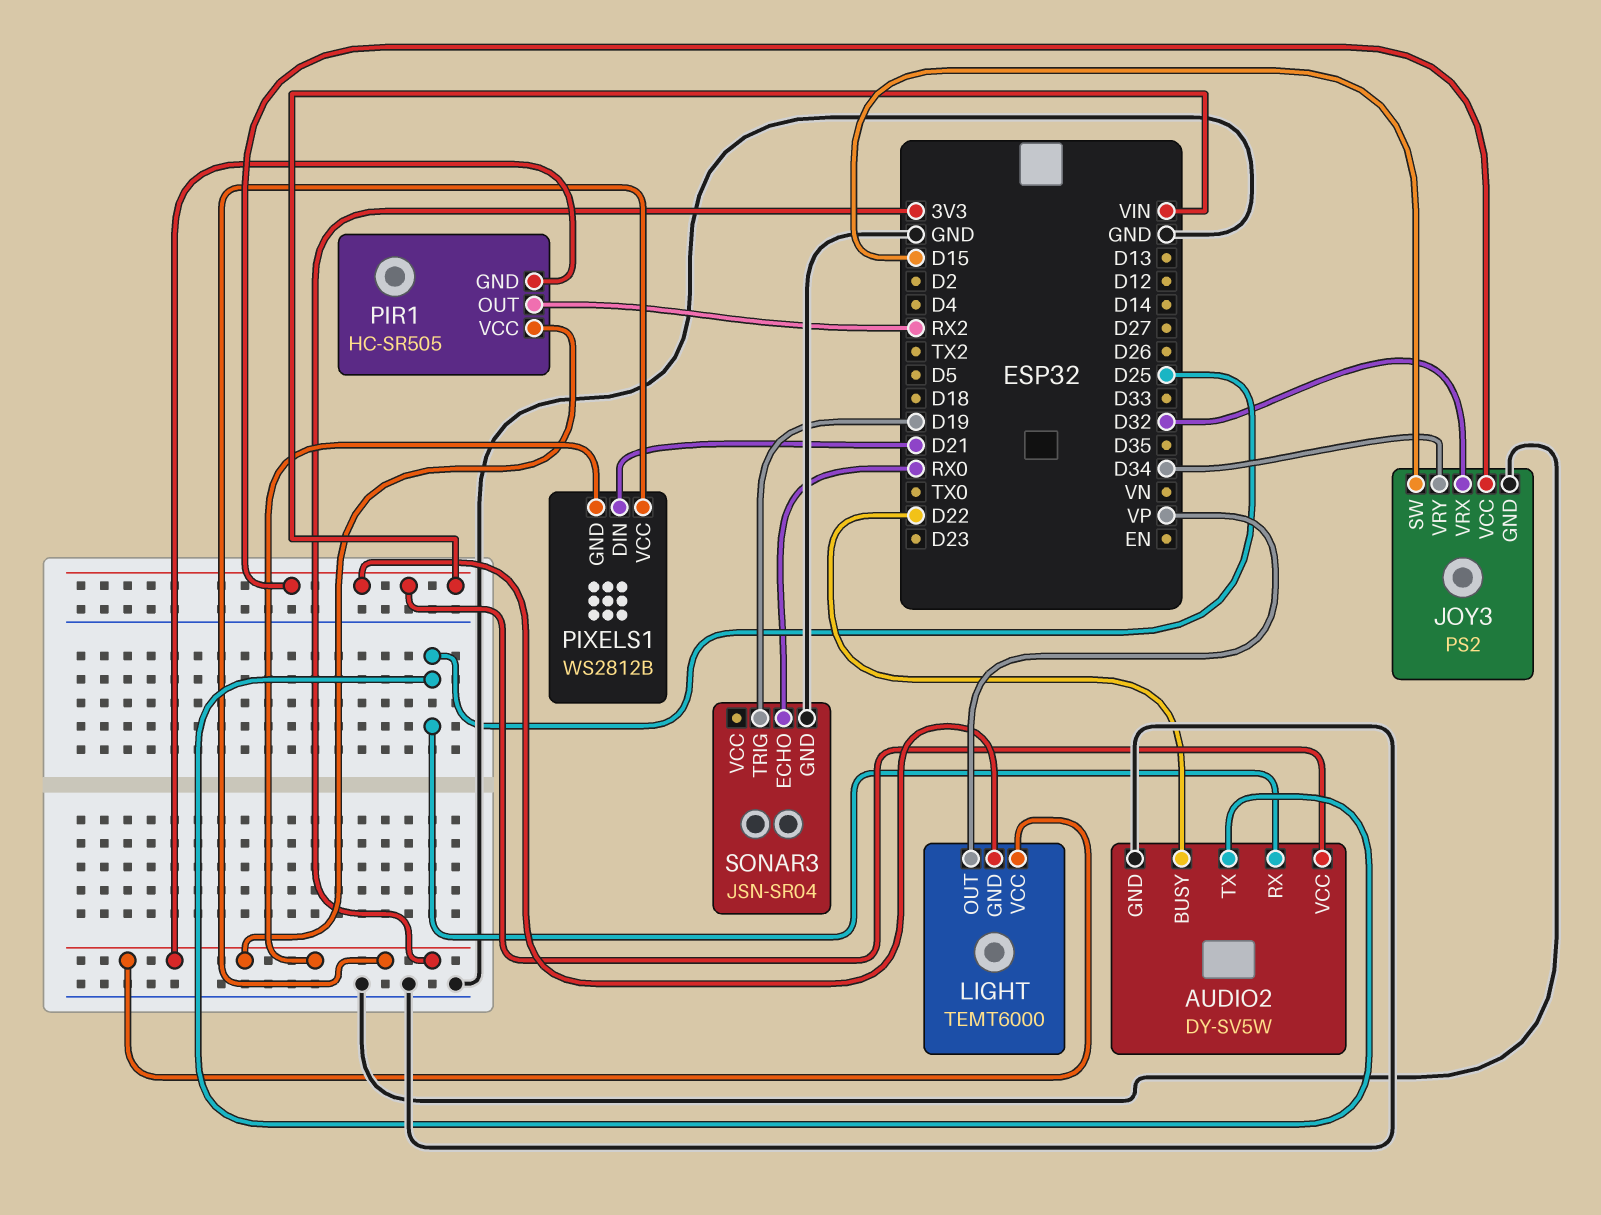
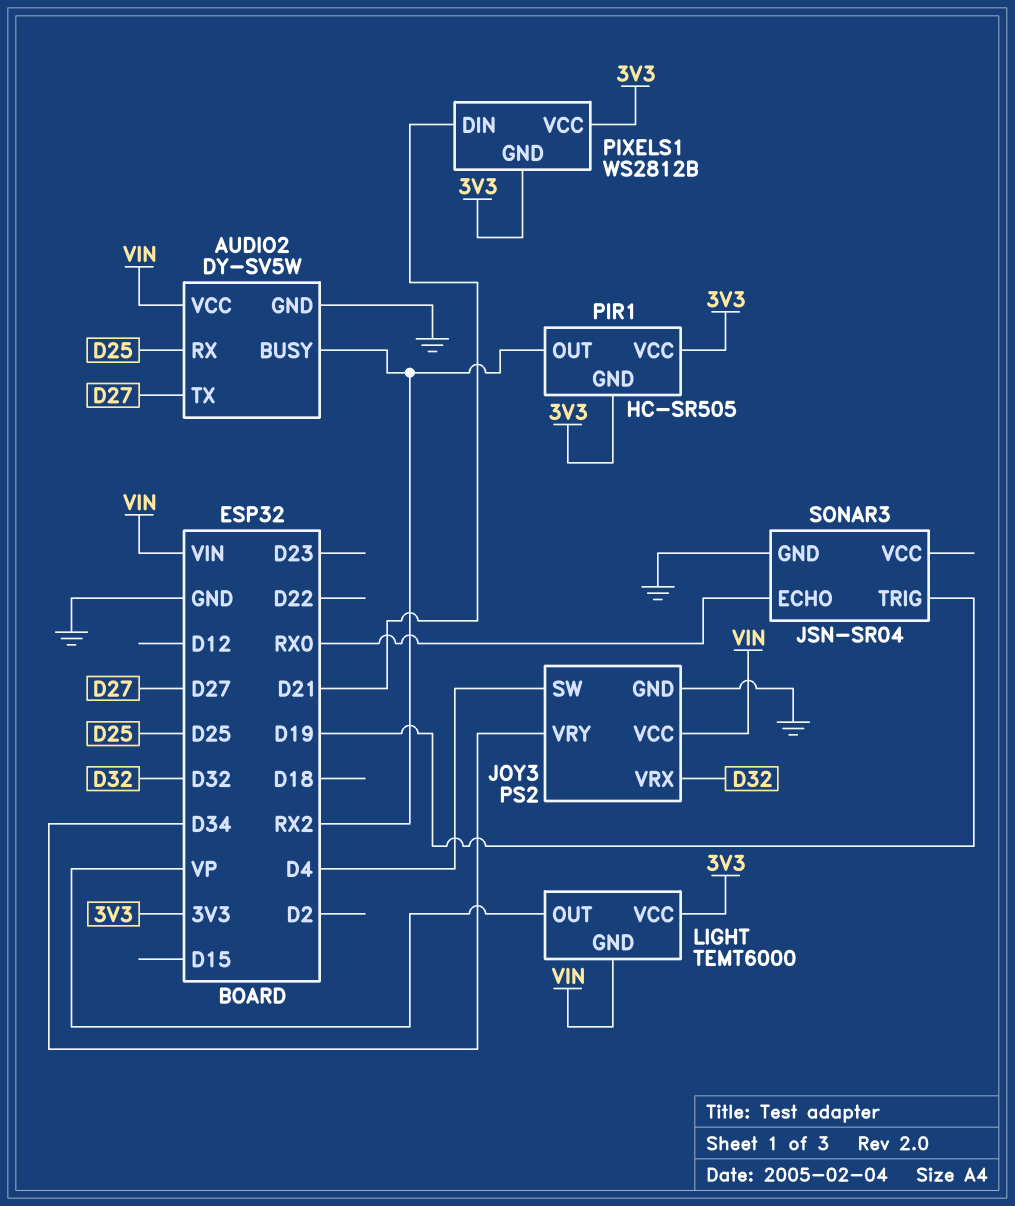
AUDIO2 pin BUSY: D22 -> RX2
AUDIO2 pin TX: D25 -> D27
JOY3 pin SW: D15 -> D4

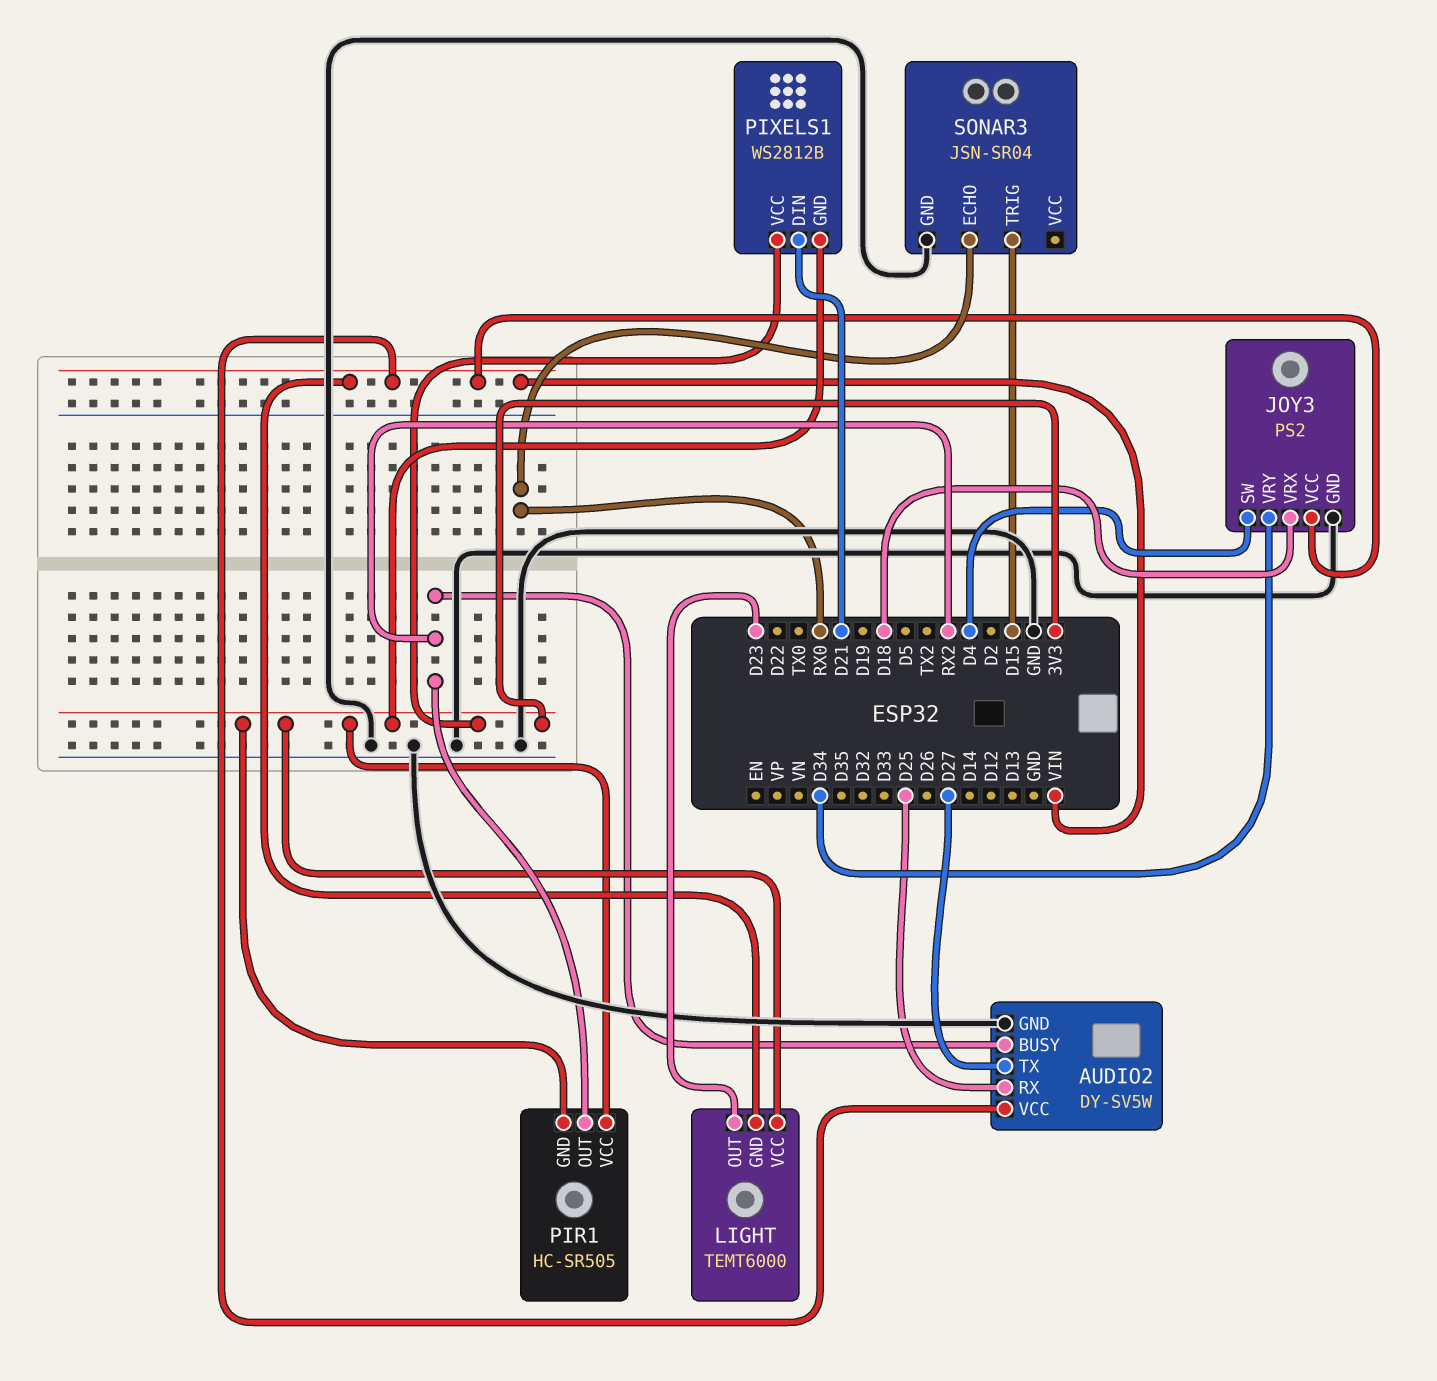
JOY3 pin VRX: D32 -> D18
LIGHT pin OUT: VP -> D23
SONAR3 pin TRIG: D19 -> D15

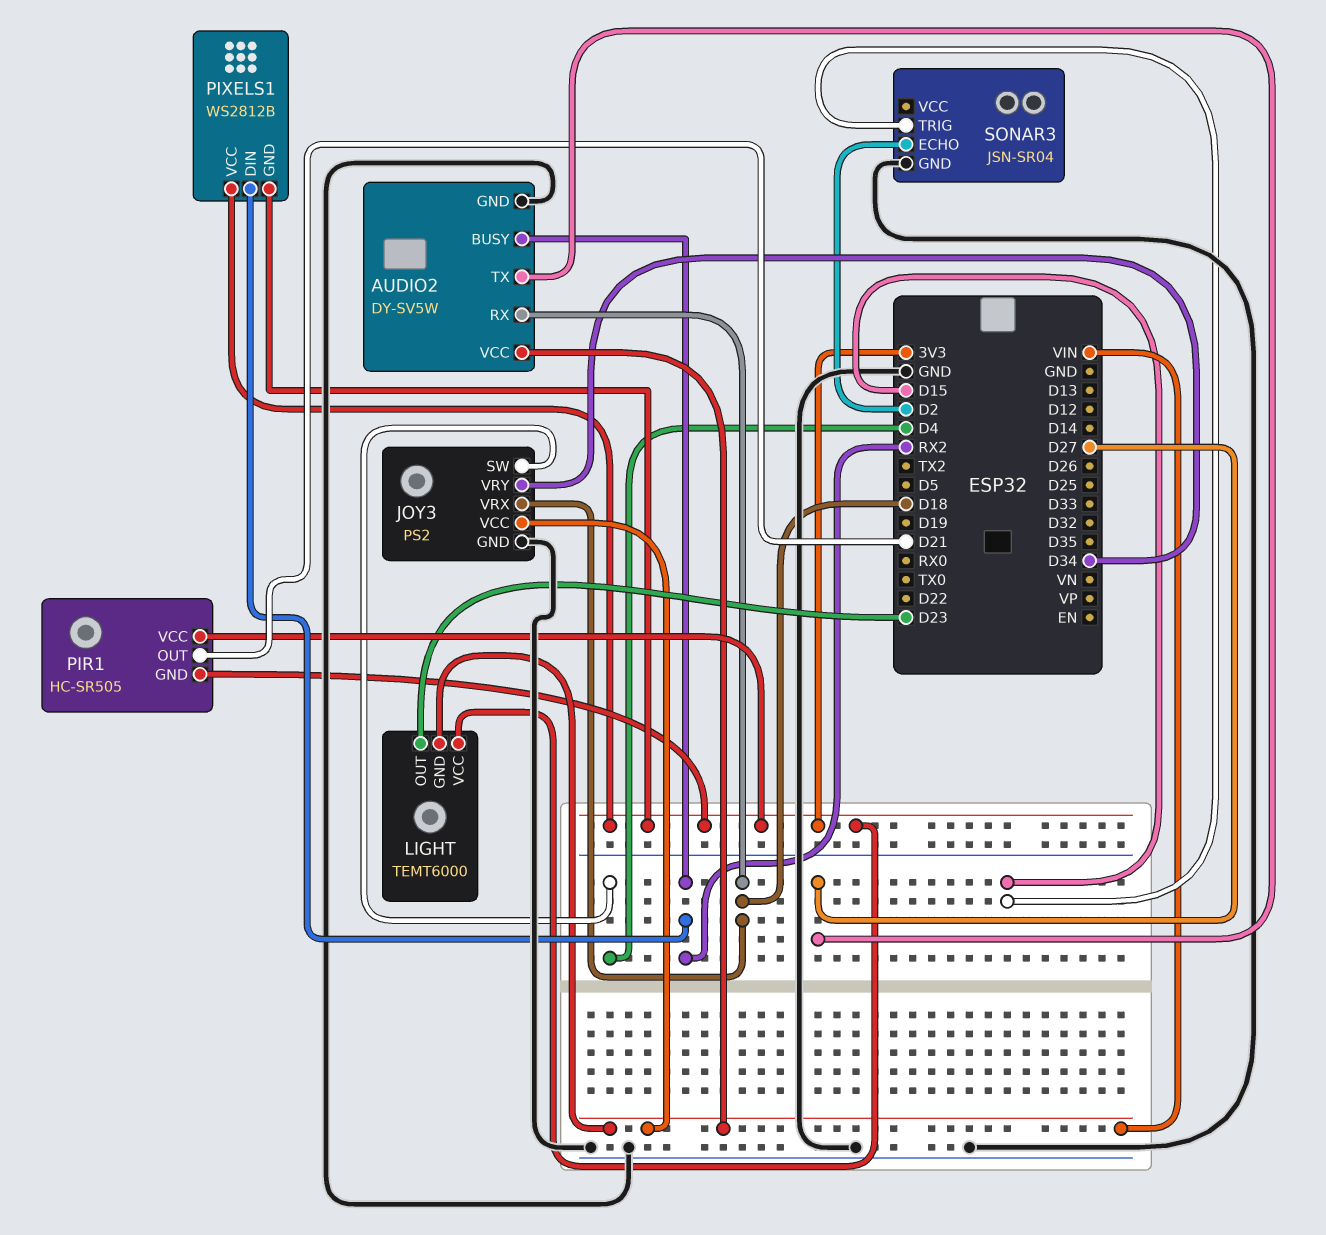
AUDIO2 pin RX: D25 -> D18
PIR1 pin OUT: RX2 -> D21
PIXELS1 pin DIN: D21 -> RX2
SONAR3 pin ECHO: RX0 -> D2

